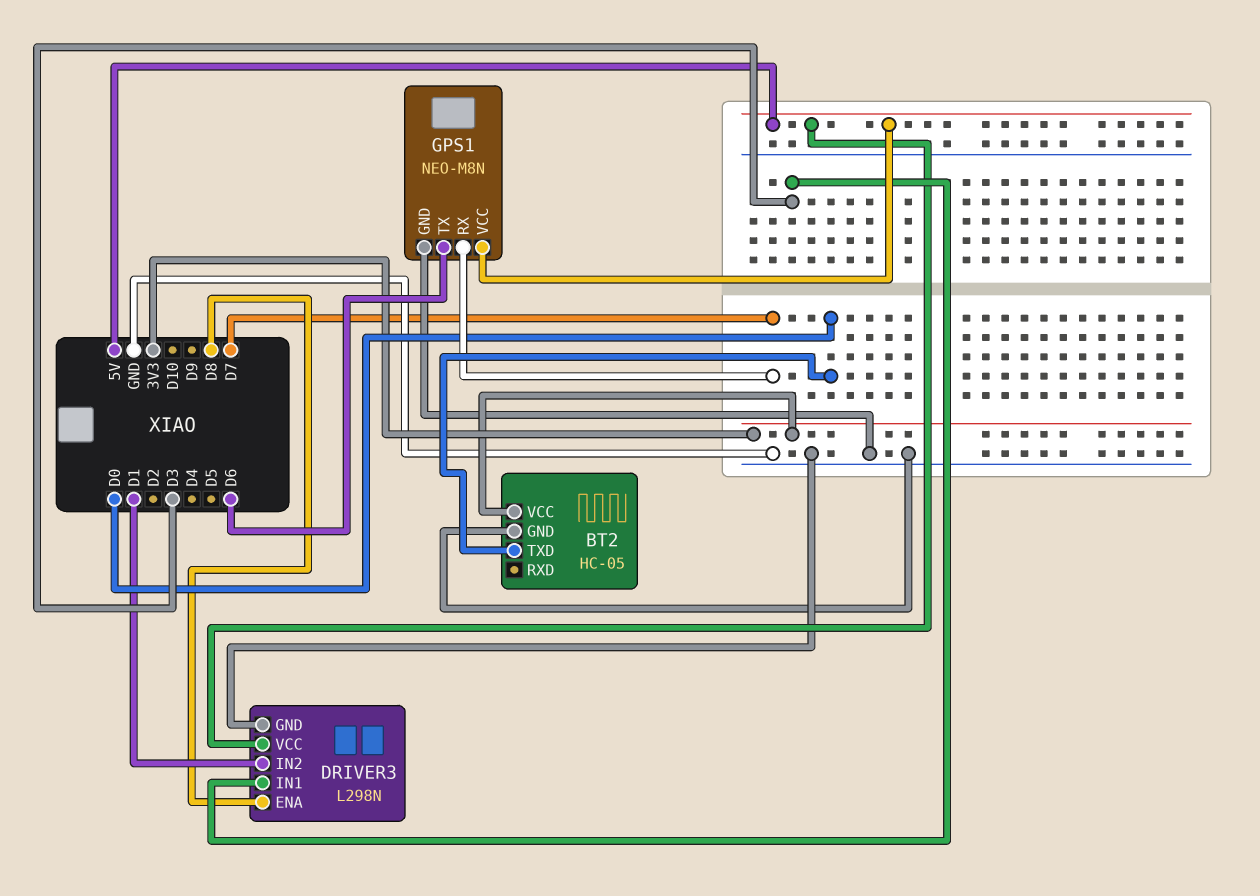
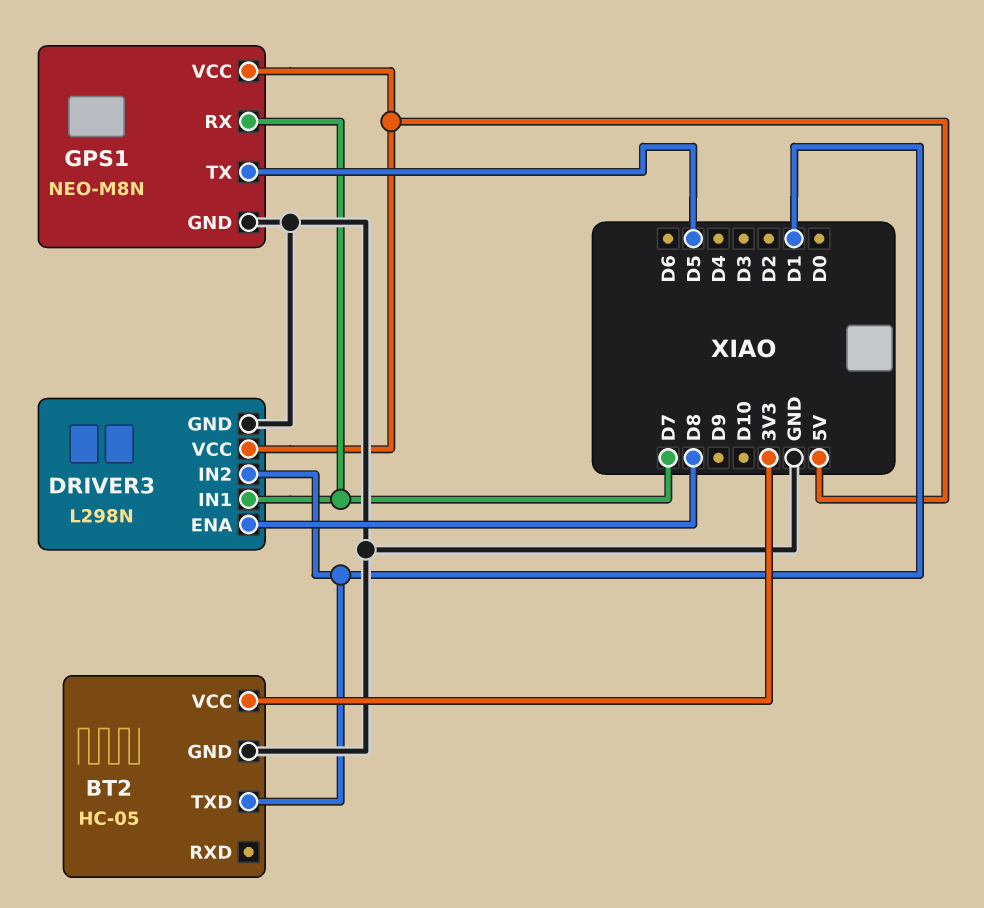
BT2 pin TXD: D0 -> D1
DRIVER3 pin IN1: D3 -> D7
GPS1 pin TX: D6 -> D5

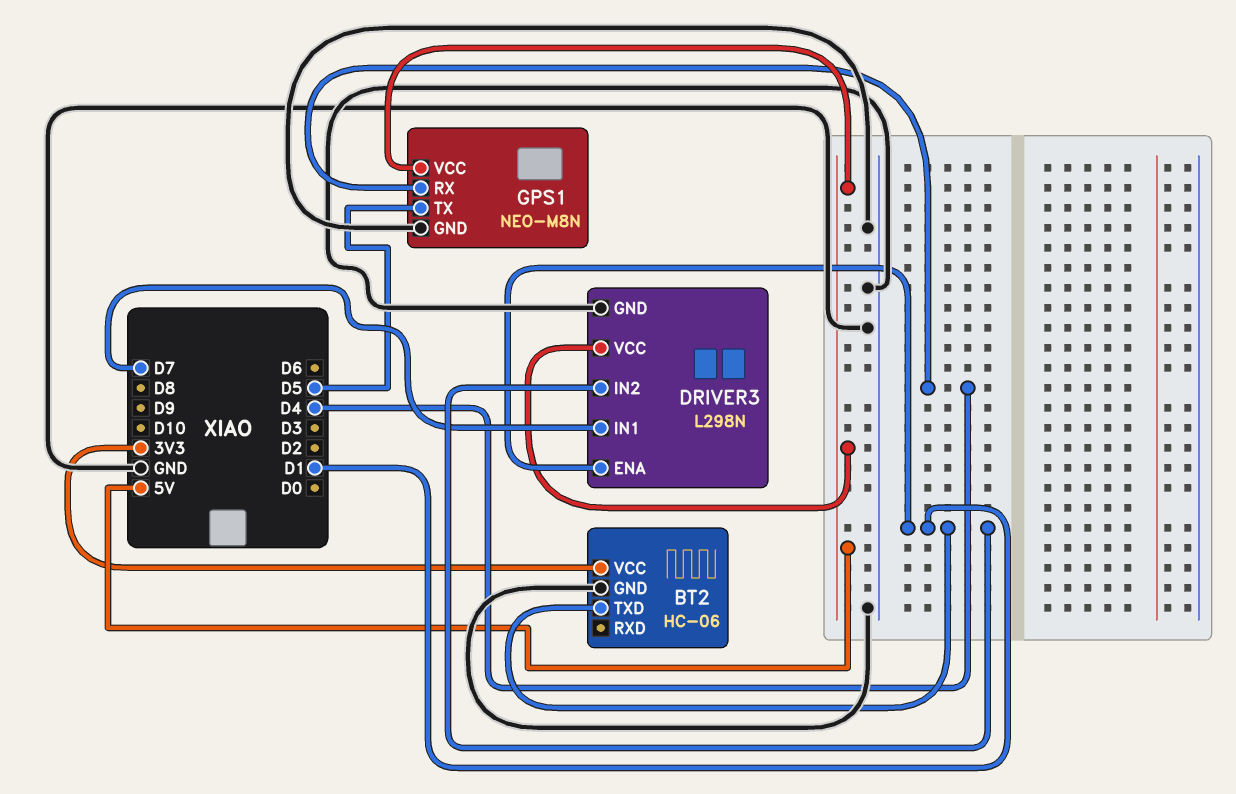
BT2: HC-05 -> HC-06
DRIVER3 pin ENA: D8 -> D1
GPS1 pin RX: D7 -> D4

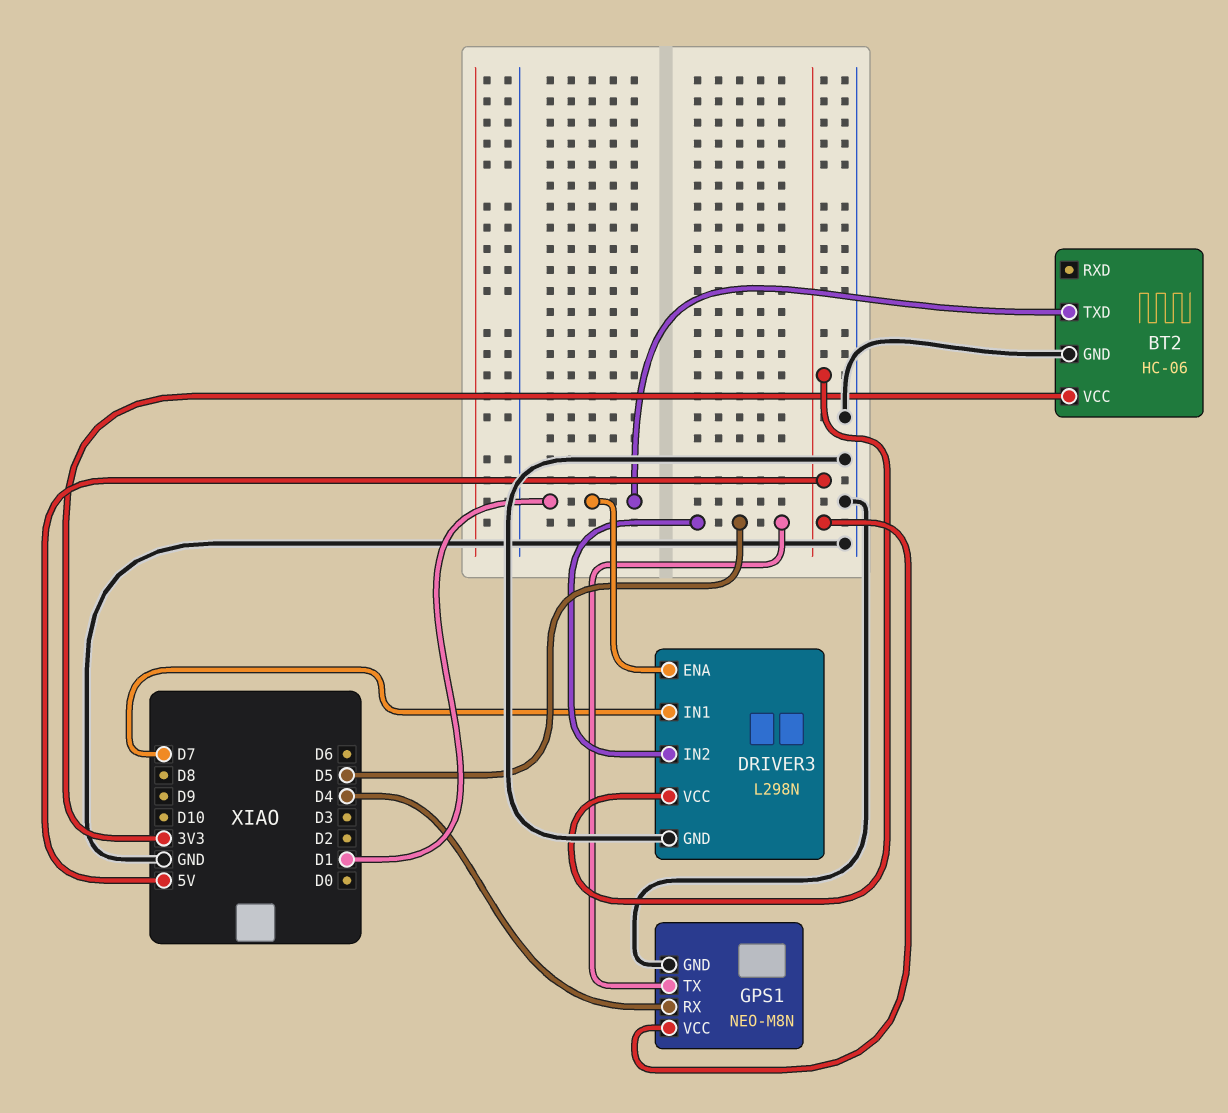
DRIVER3 pin IN2: D1 -> D5

